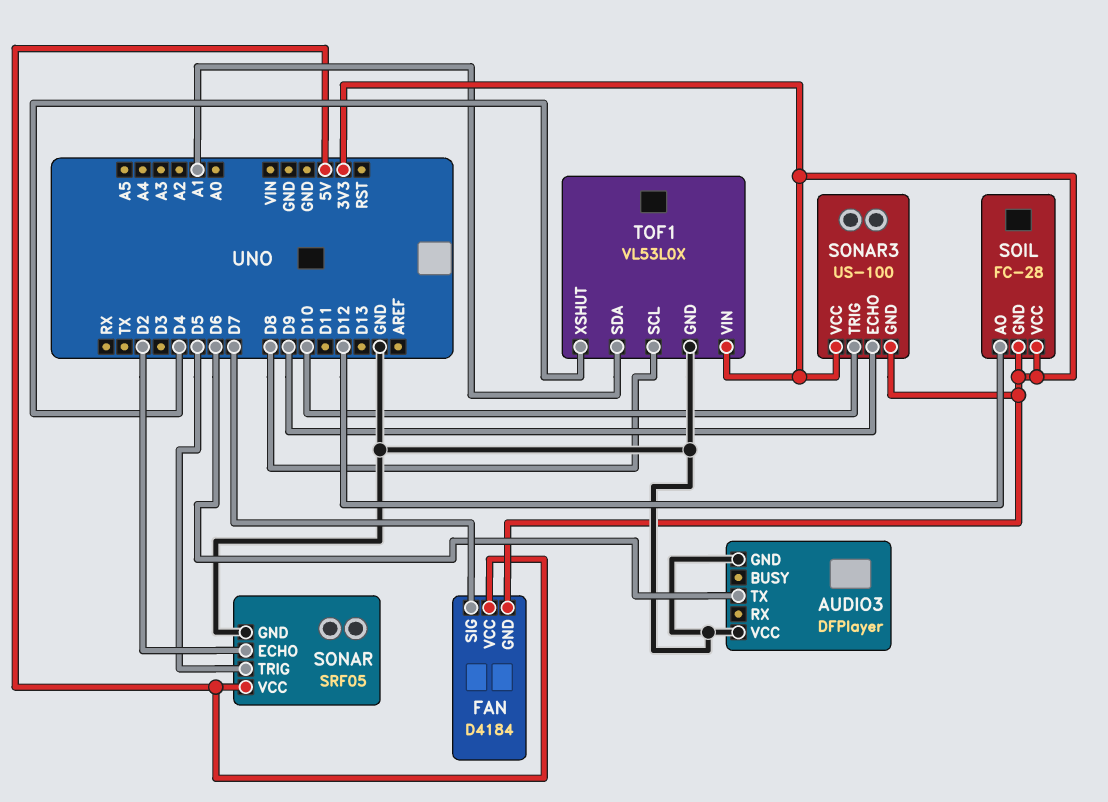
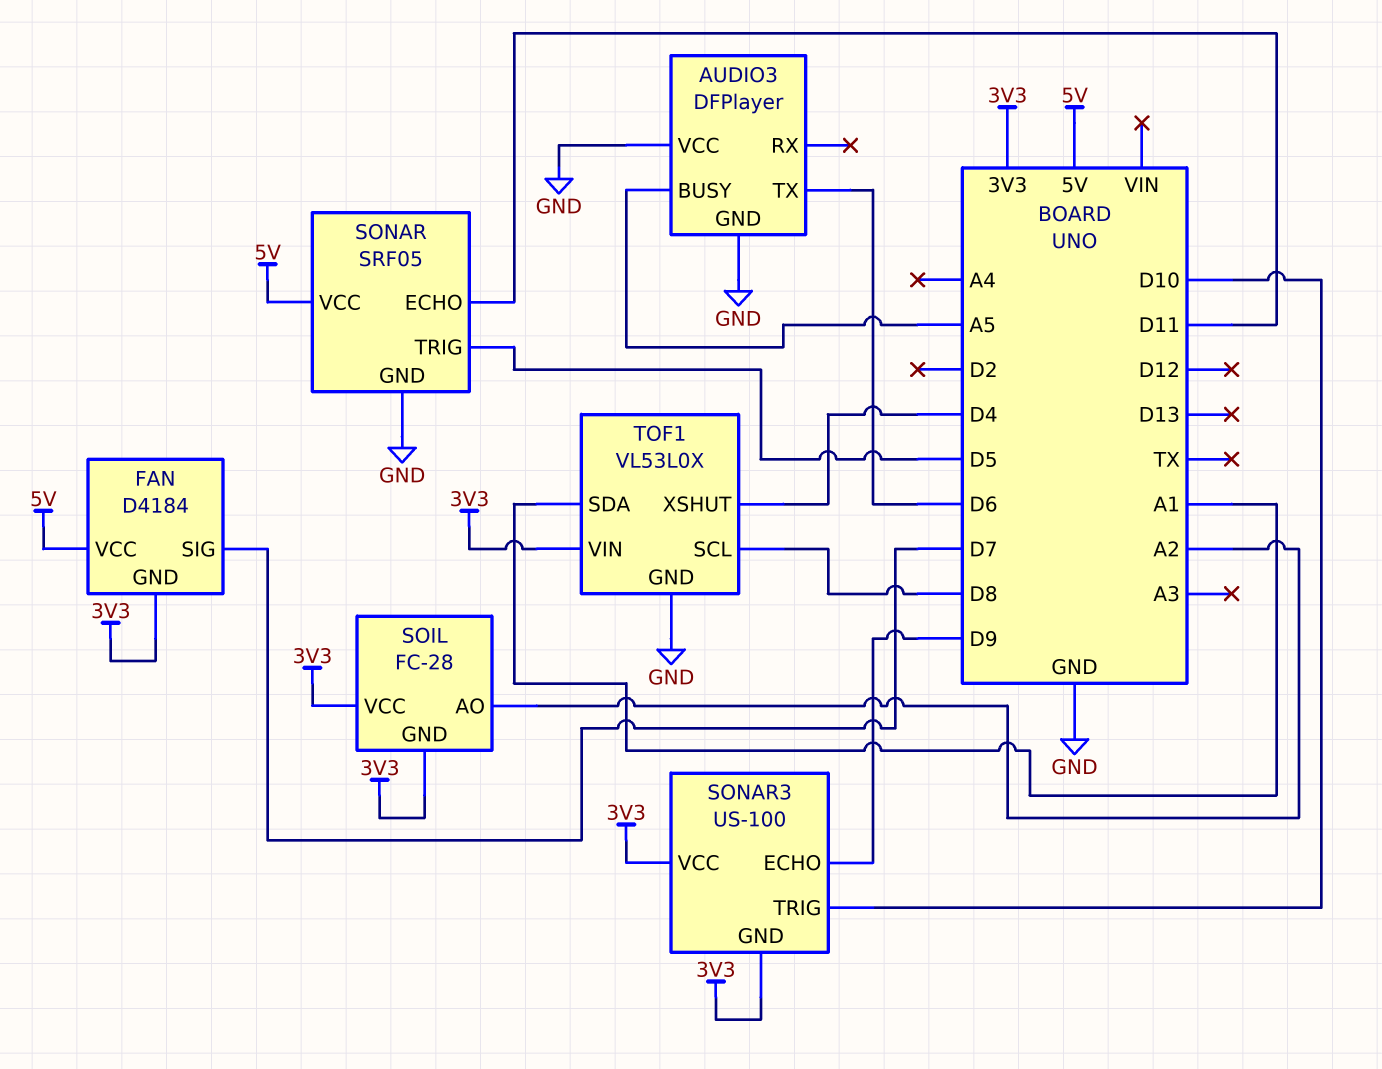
AUDIO3 pin BUSY: none -> A5
SOIL pin AO: D12 -> A2
SONAR pin ECHO: D2 -> D11

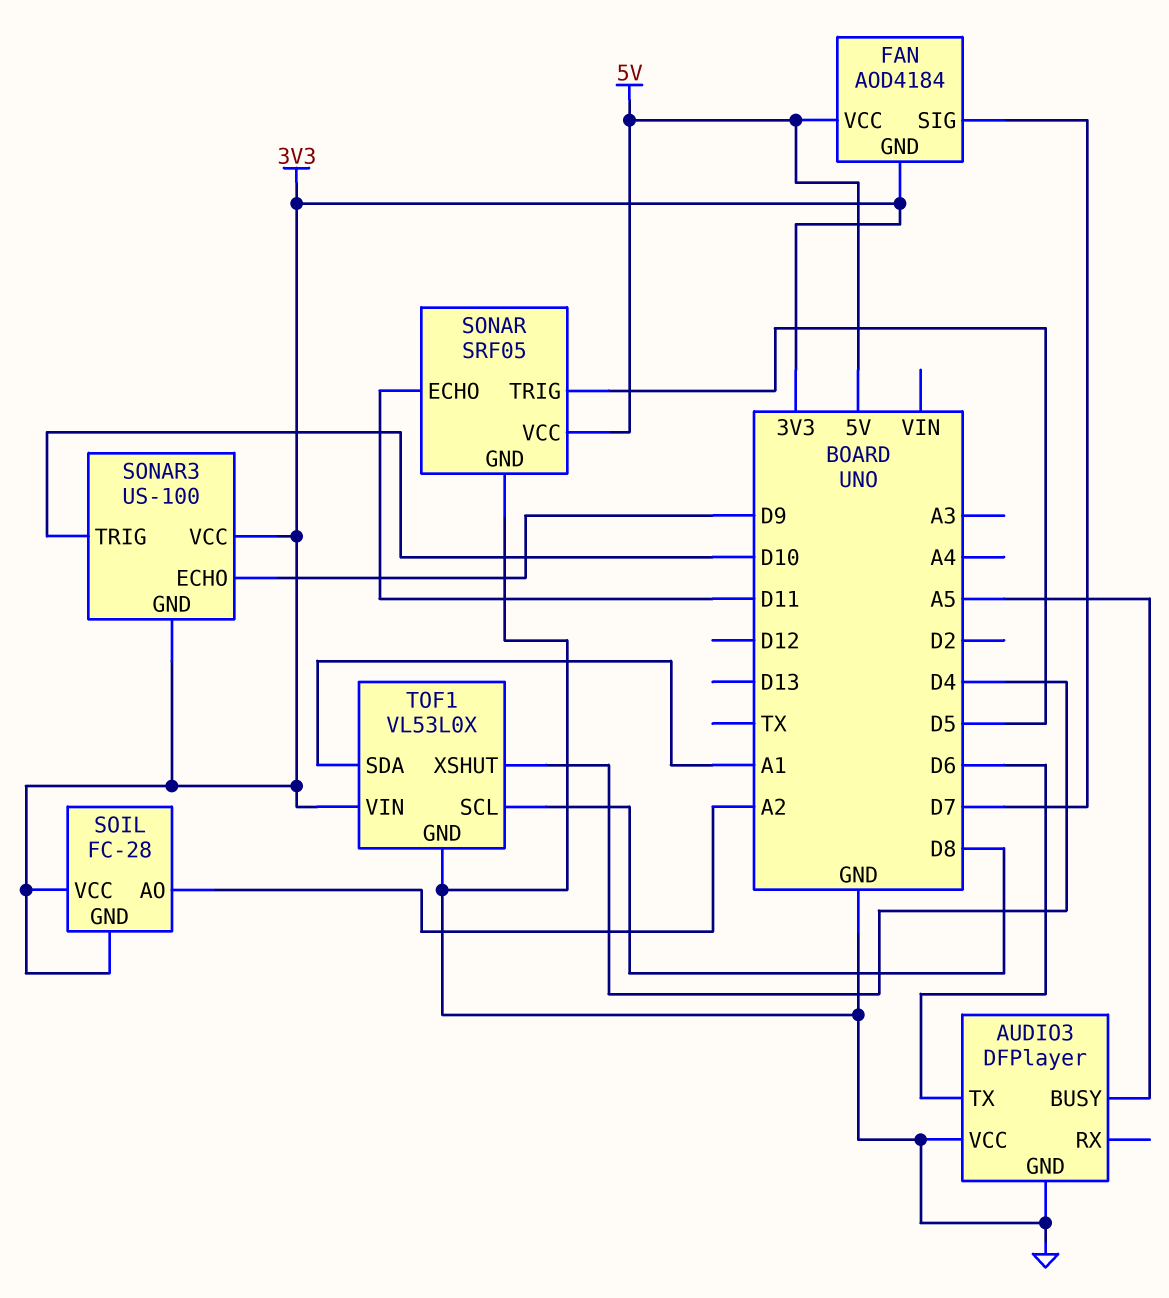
FAN: D4184 -> AOD4184

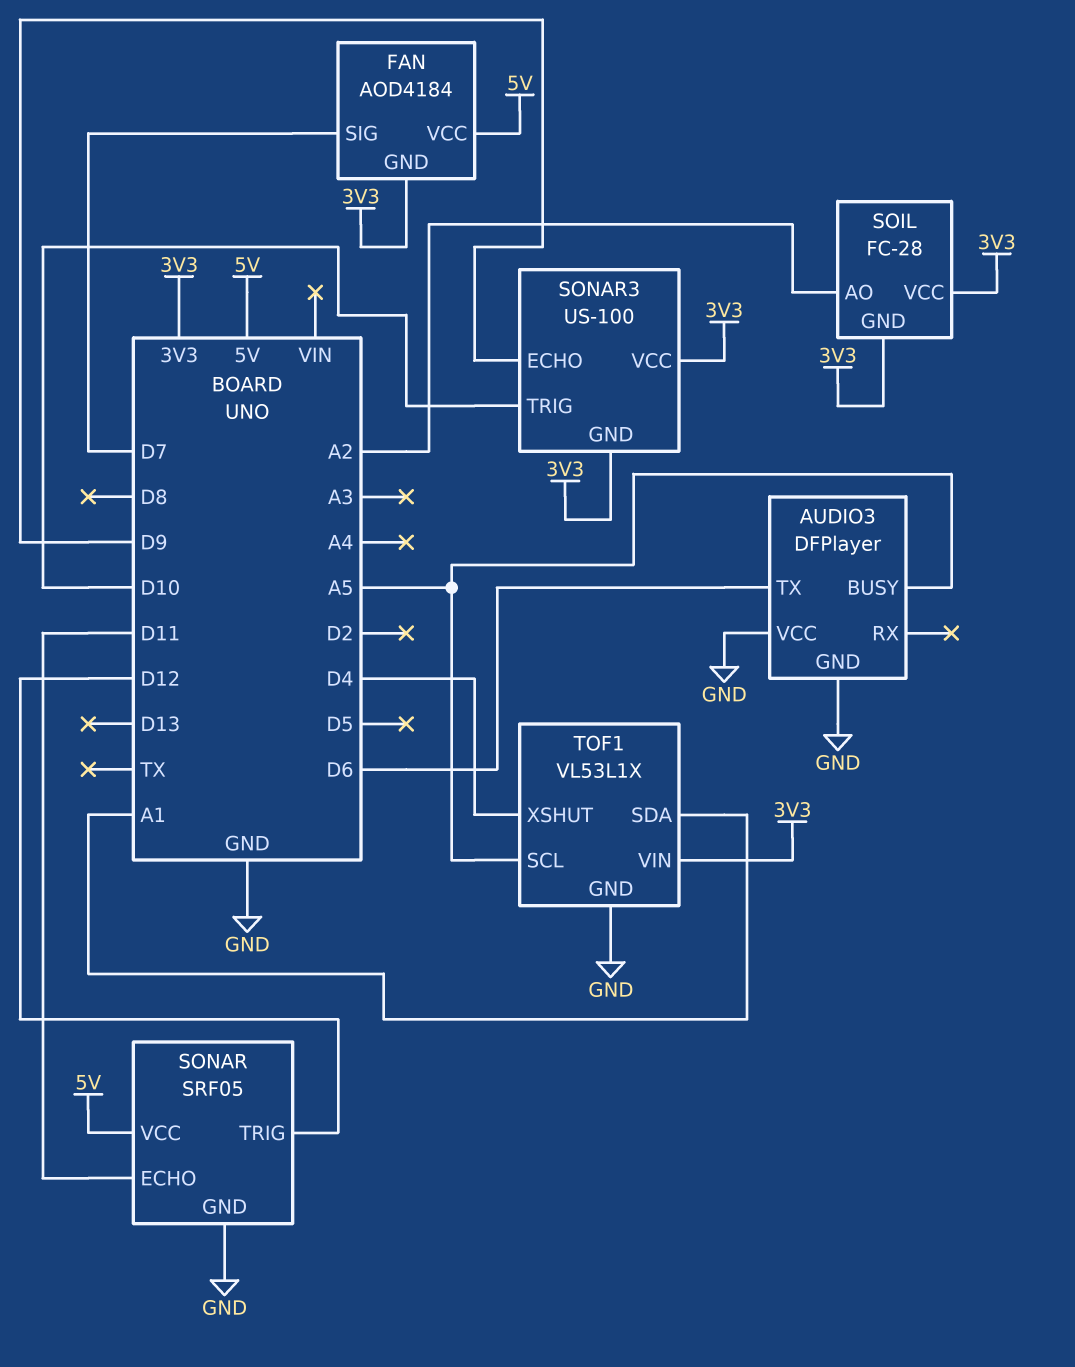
SONAR pin TRIG: D5 -> D12
TOF1: VL53L0X -> VL53L1X
TOF1 pin SCL: D8 -> A5

